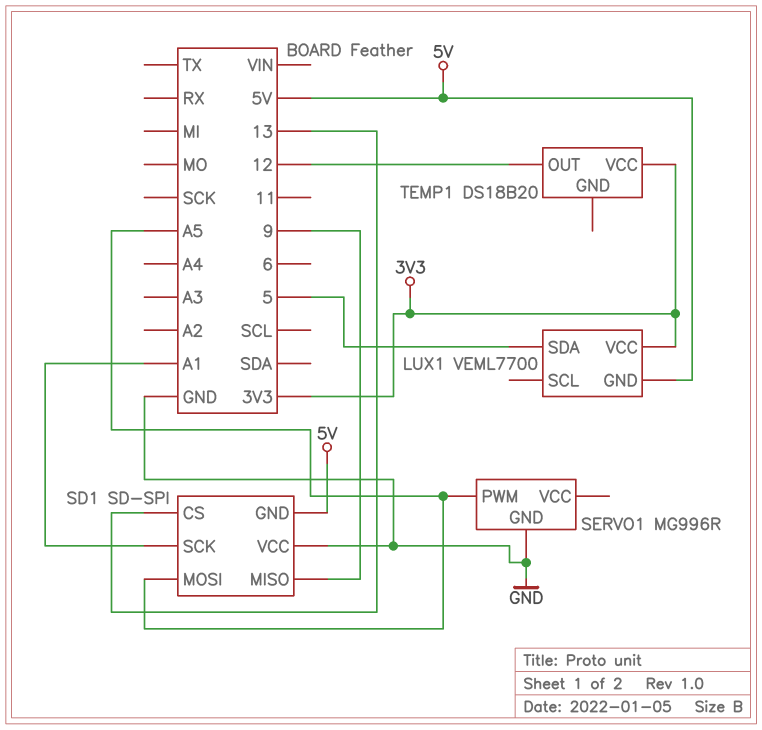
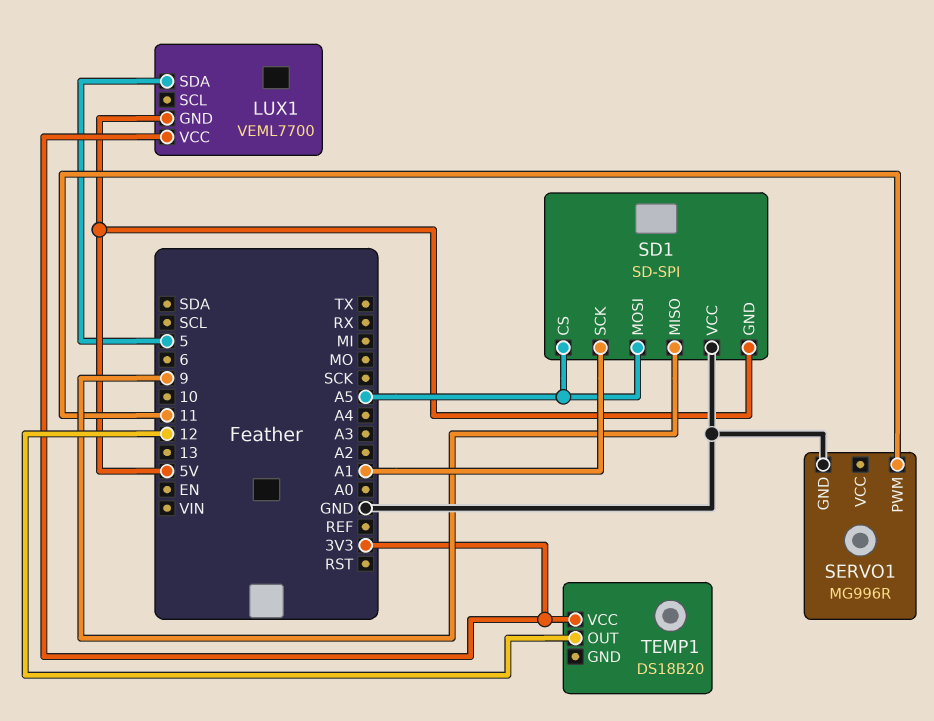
SD1 pin CS: 13 -> A5
SERVO1 pin PWM: A5 -> 11

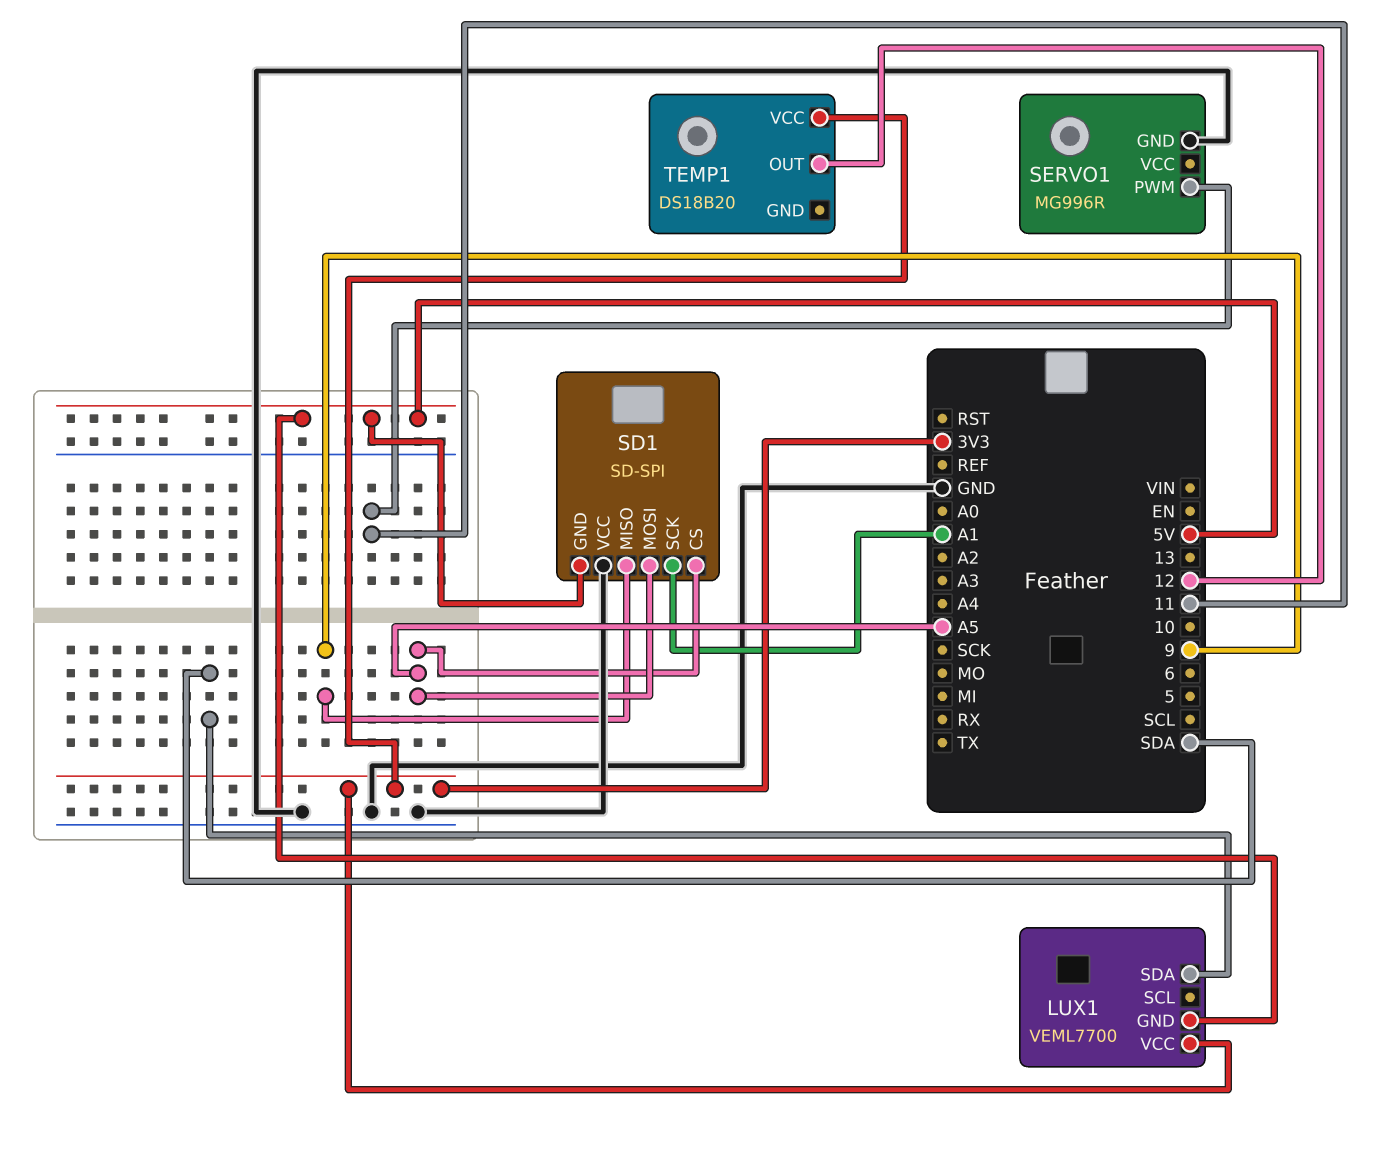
LUX1 pin SDA: 5 -> SDA

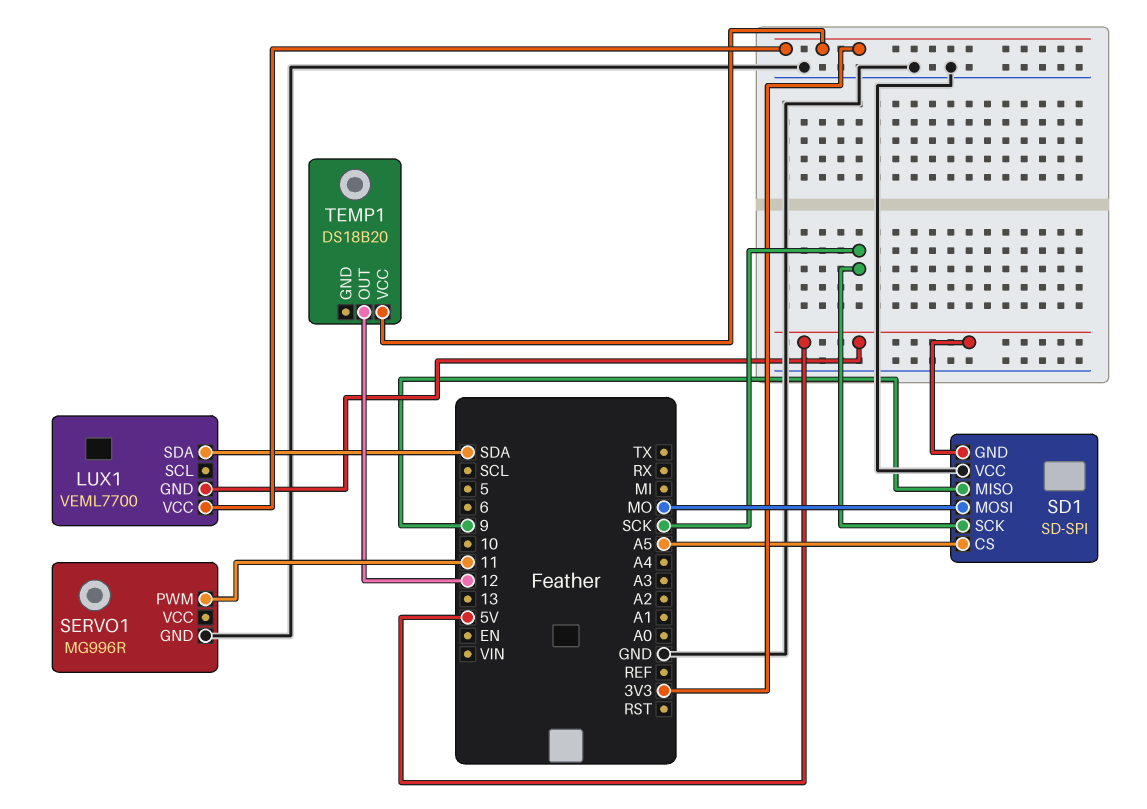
SD1 pin MOSI: A5 -> MO
SD1 pin SCK: A1 -> SCK

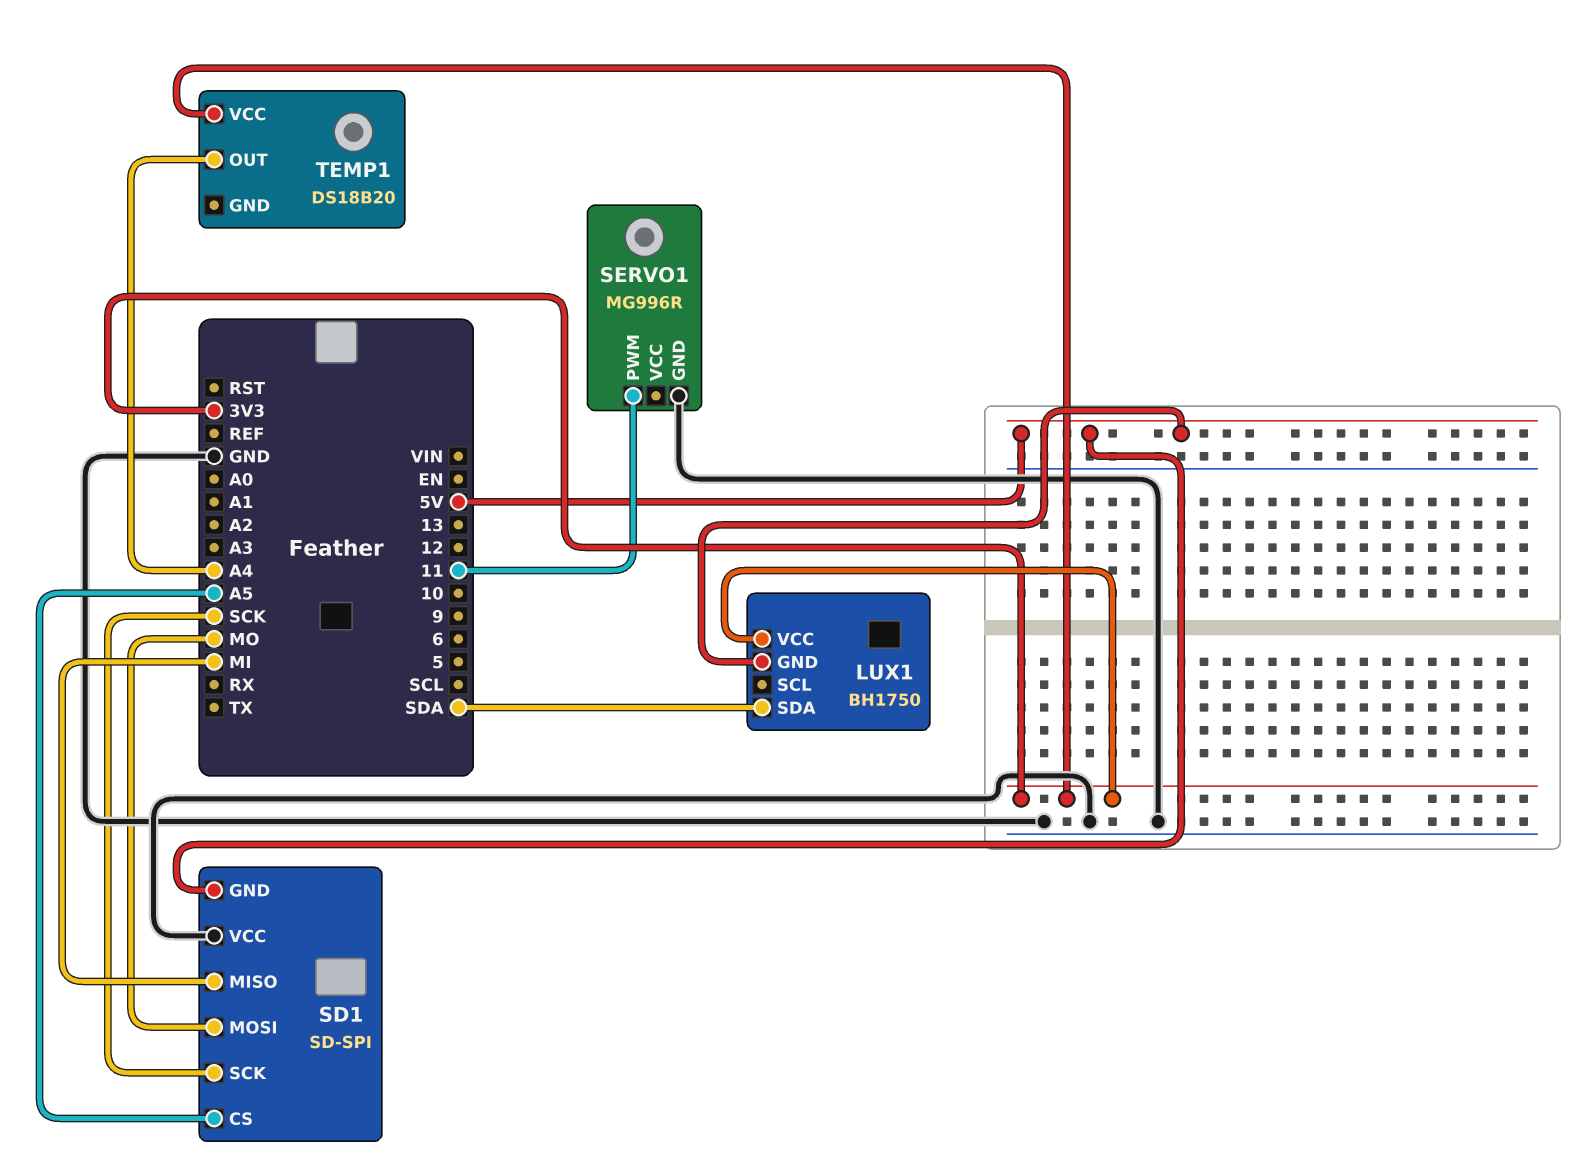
LUX1: VEML7700 -> BH1750
SD1 pin MISO: 9 -> MI
TEMP1 pin OUT: 12 -> A4

